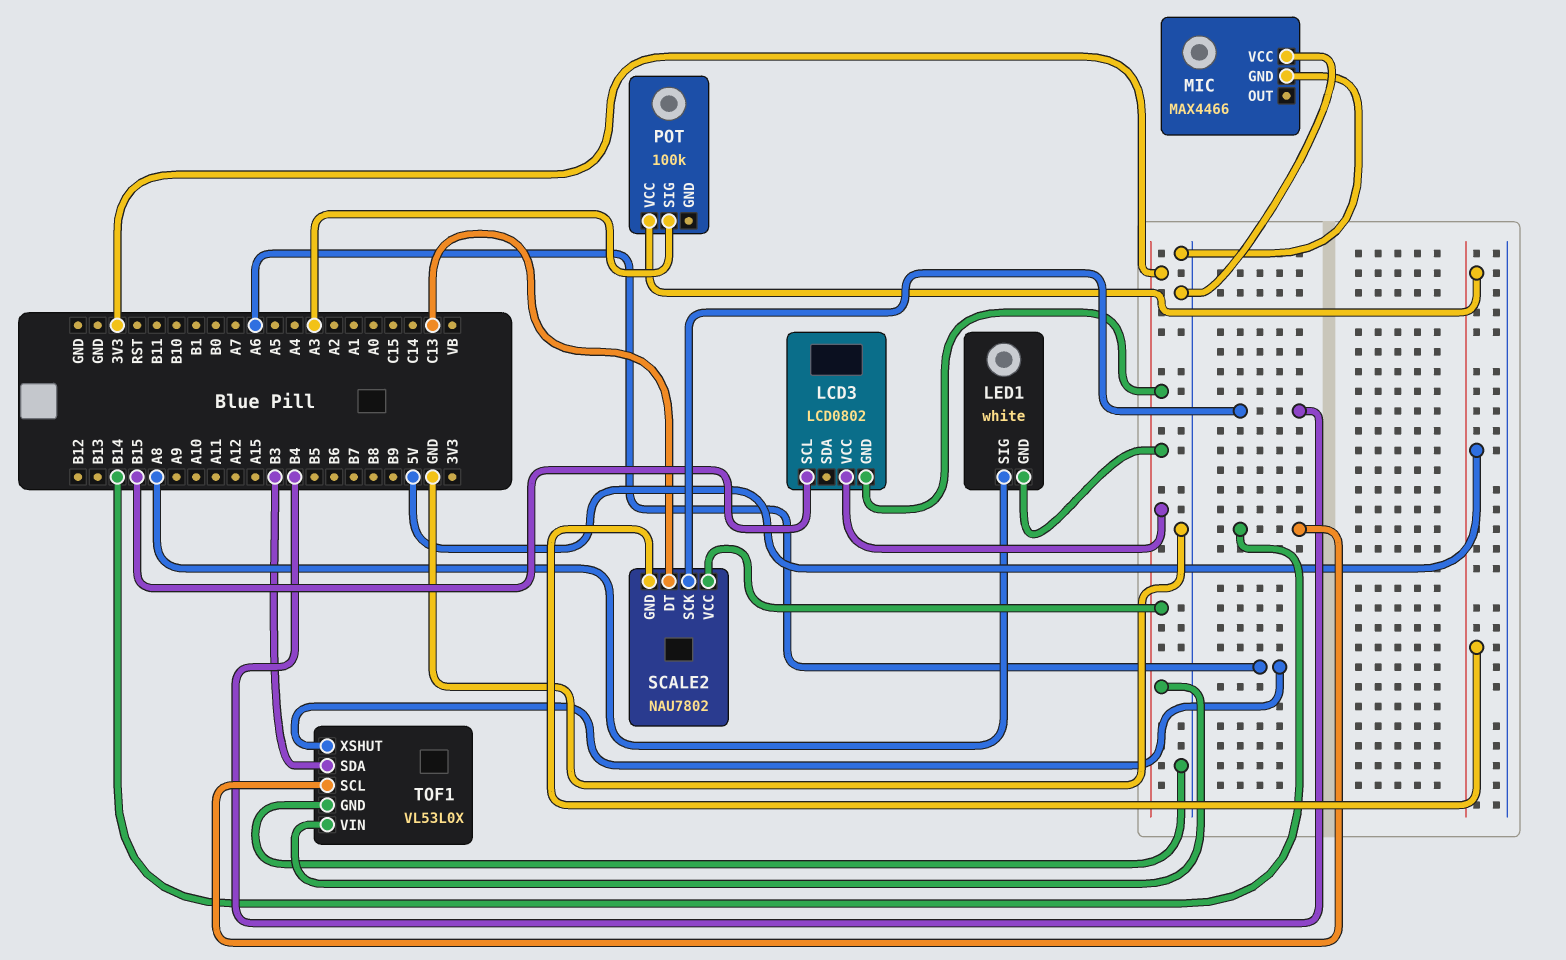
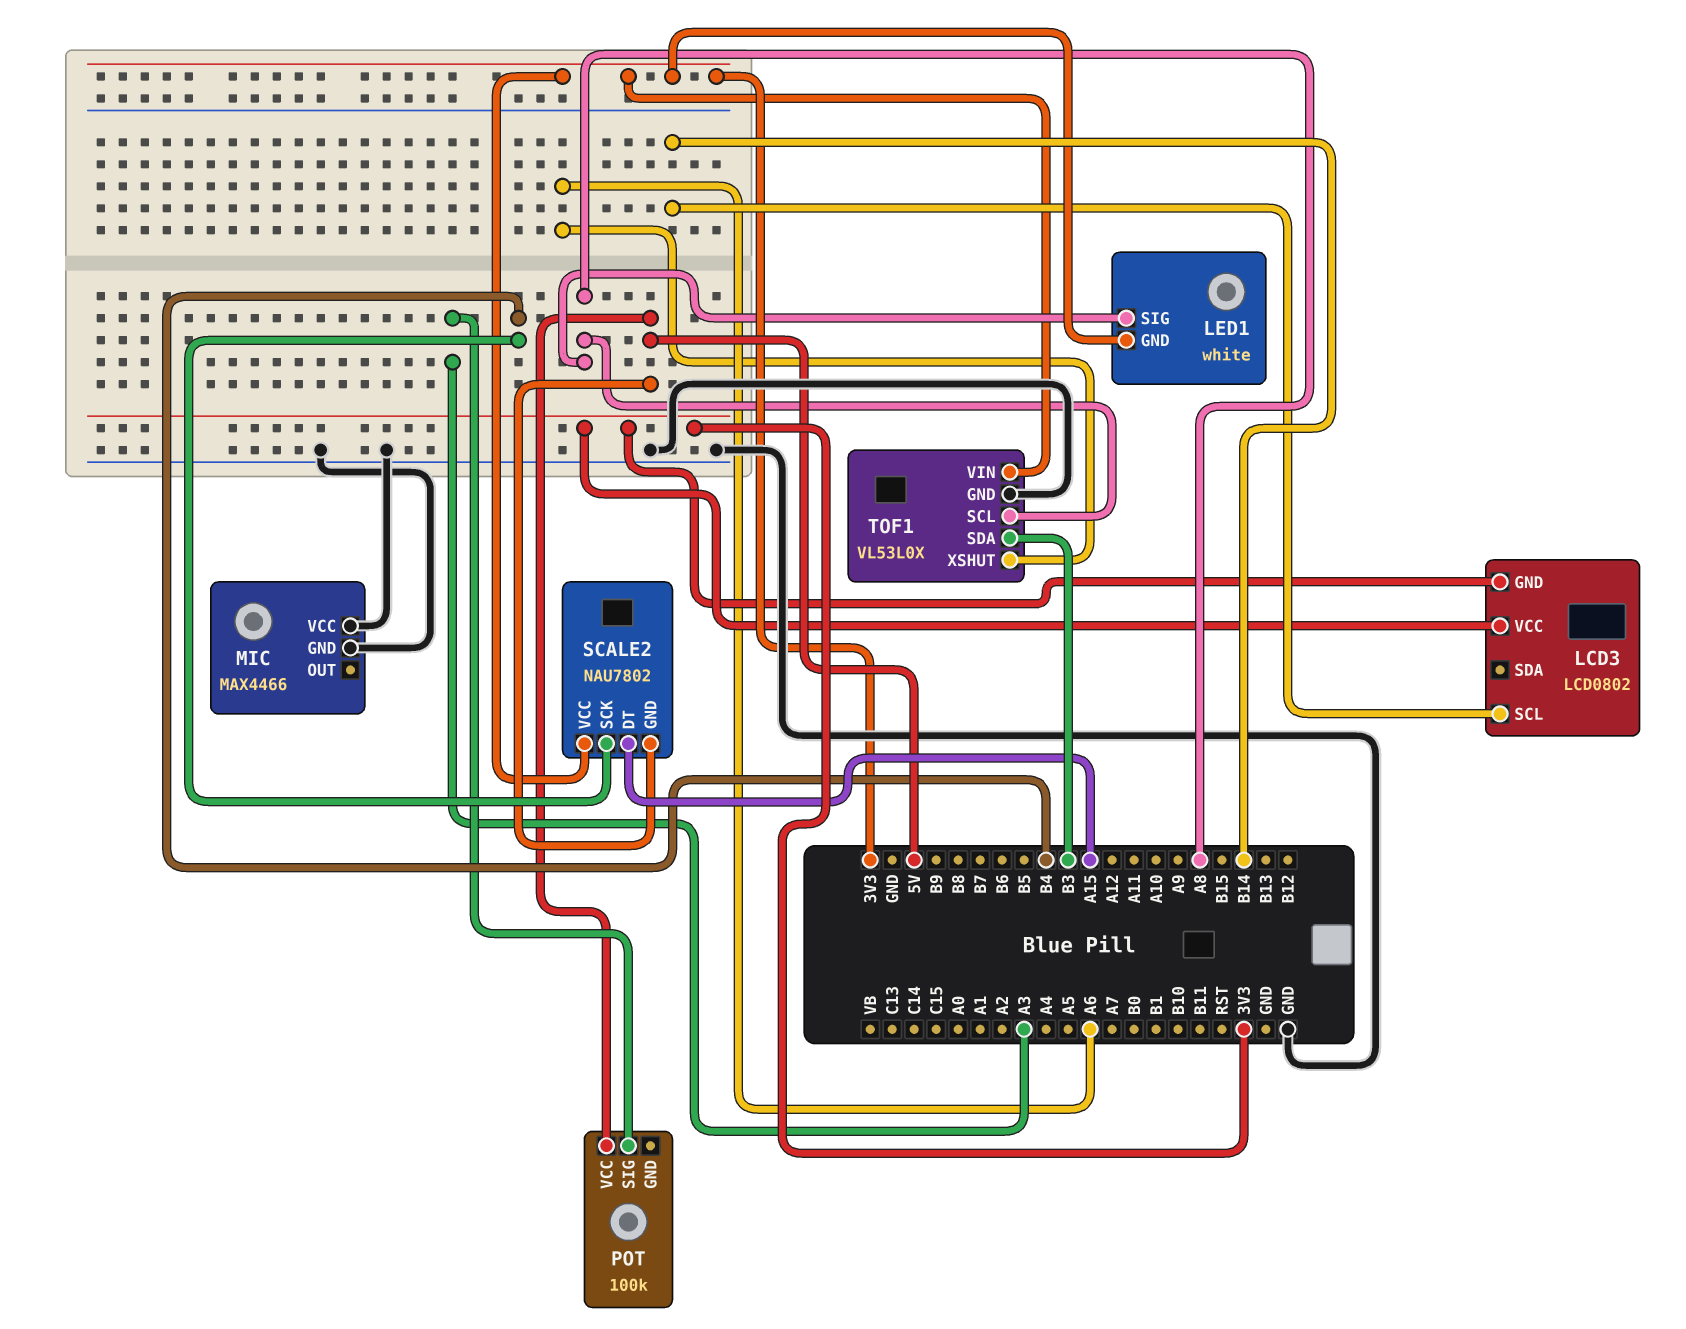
LCD3 pin SCL: B15 -> B14
SCALE2 pin DT: C13 -> A15
TOF1 pin SCL: B14 -> A8

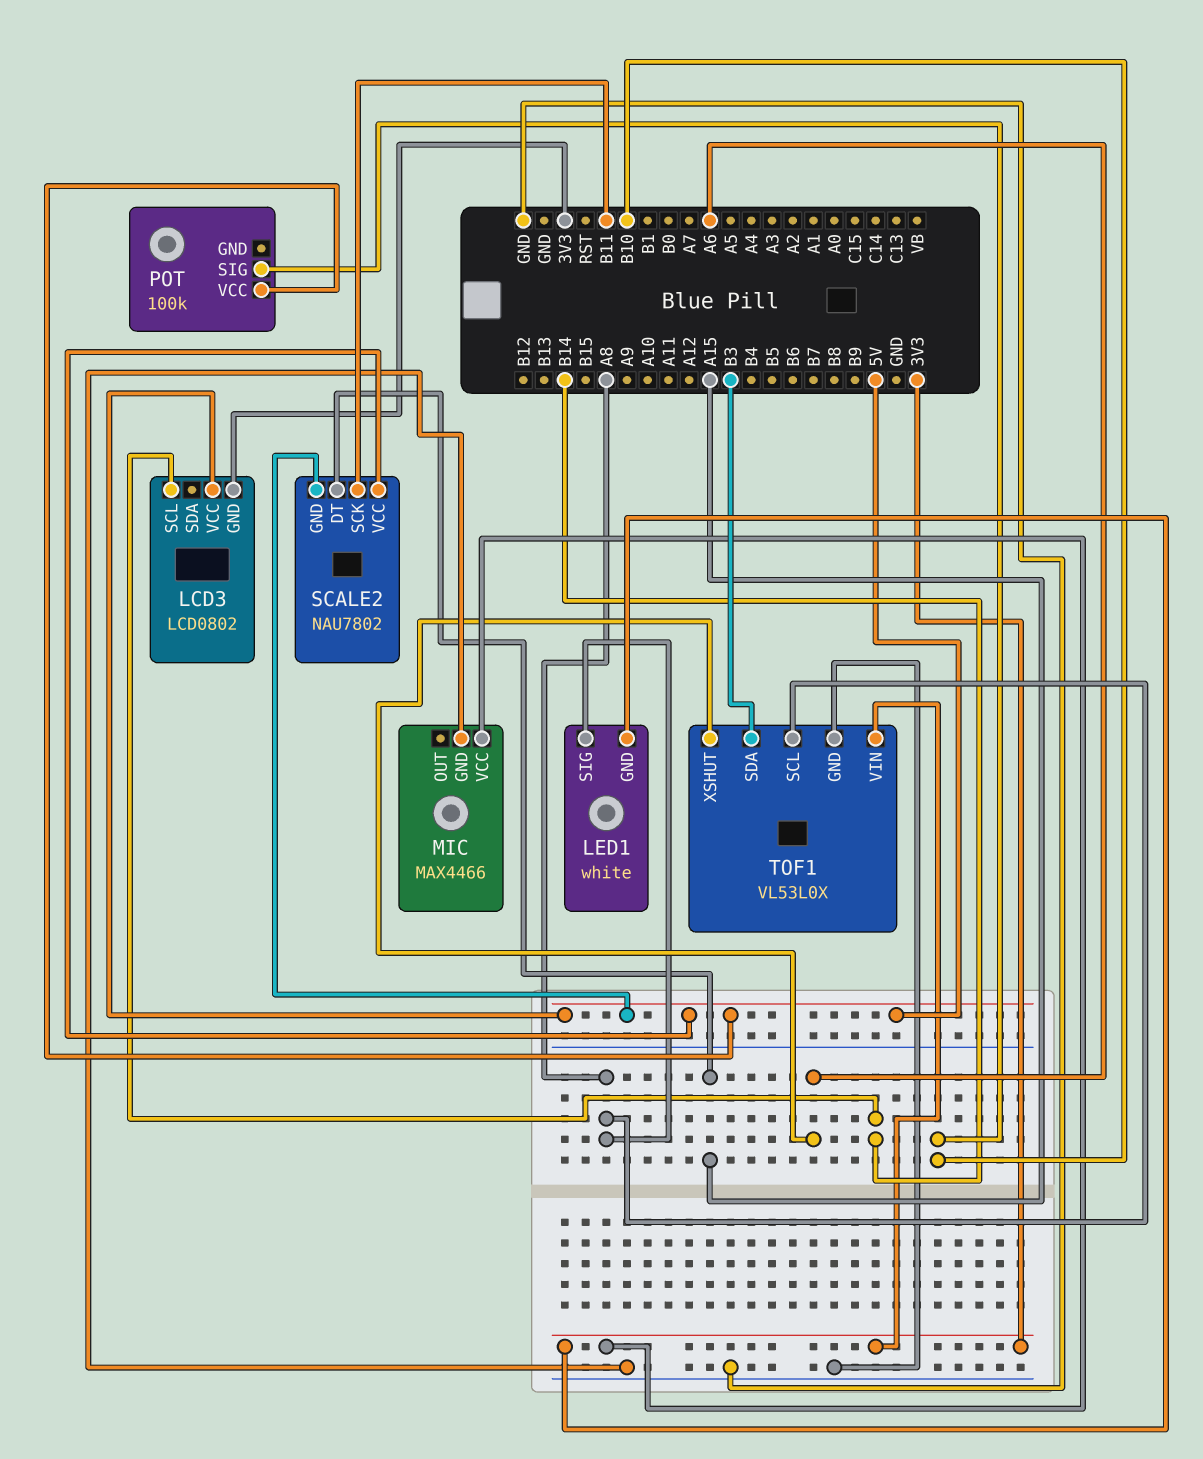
LCD3 pin VCC: 3V3 -> 5V
MIC pin VCC: GND -> 3V3
POT pin SIG: A3 -> B10
SCALE2 pin SCK: B4 -> B11
SCALE2 pin VCC: 3V3 -> 5V

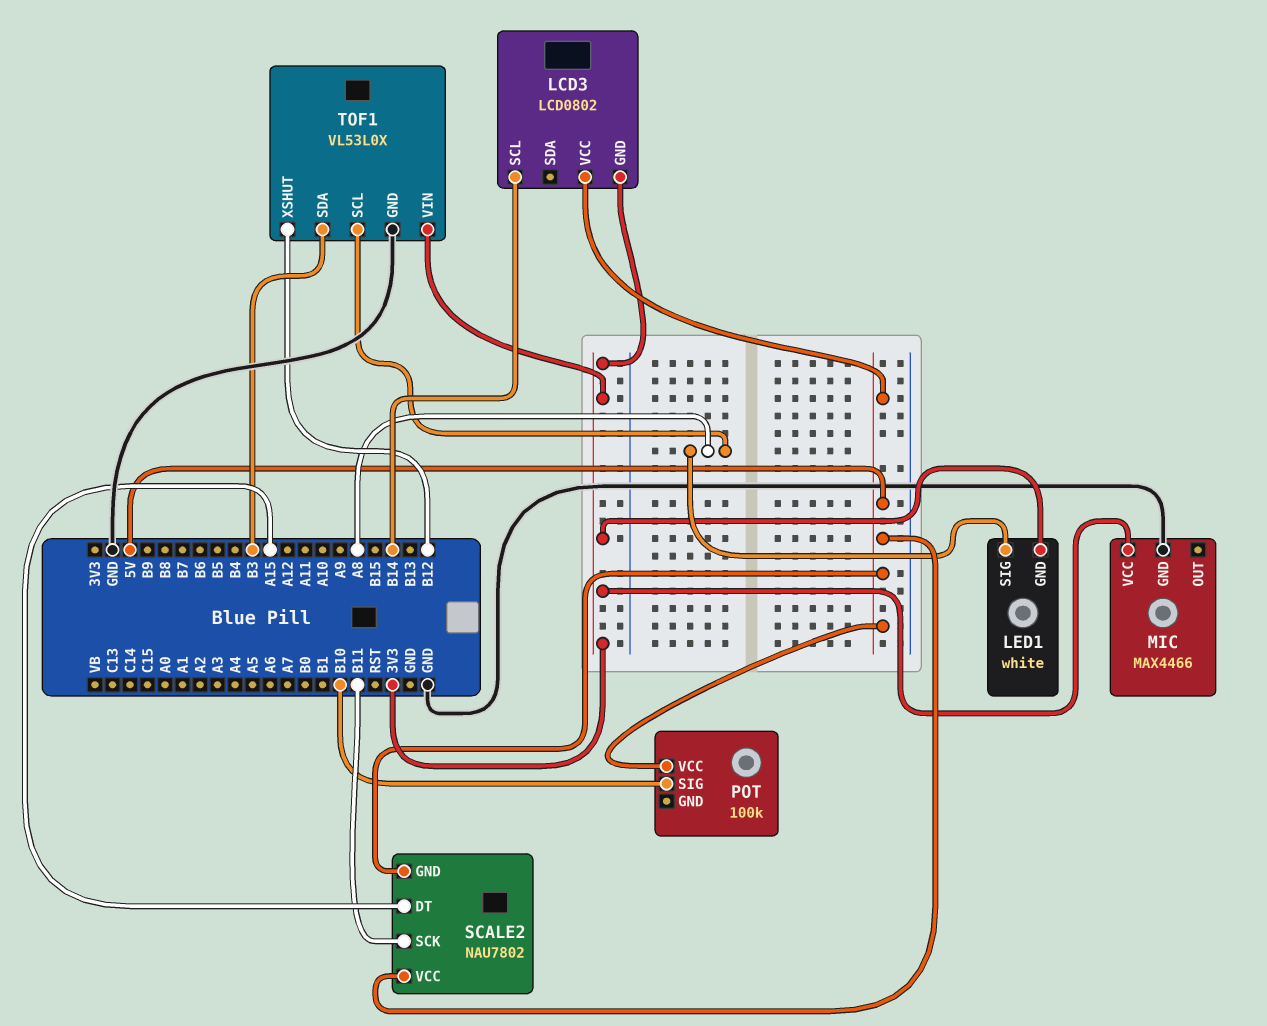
TOF1 pin XSHUT: A6 -> B12

